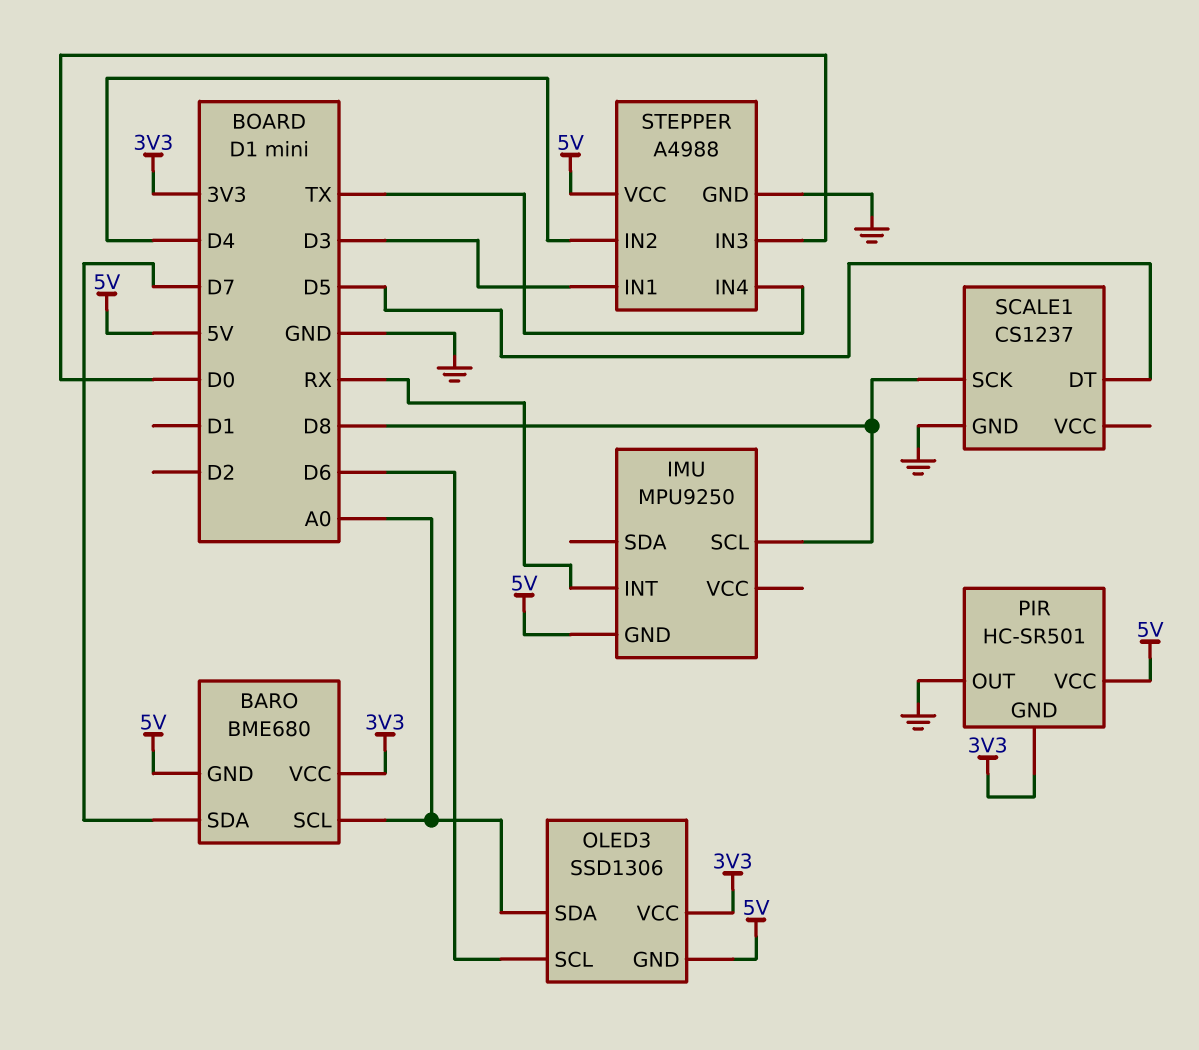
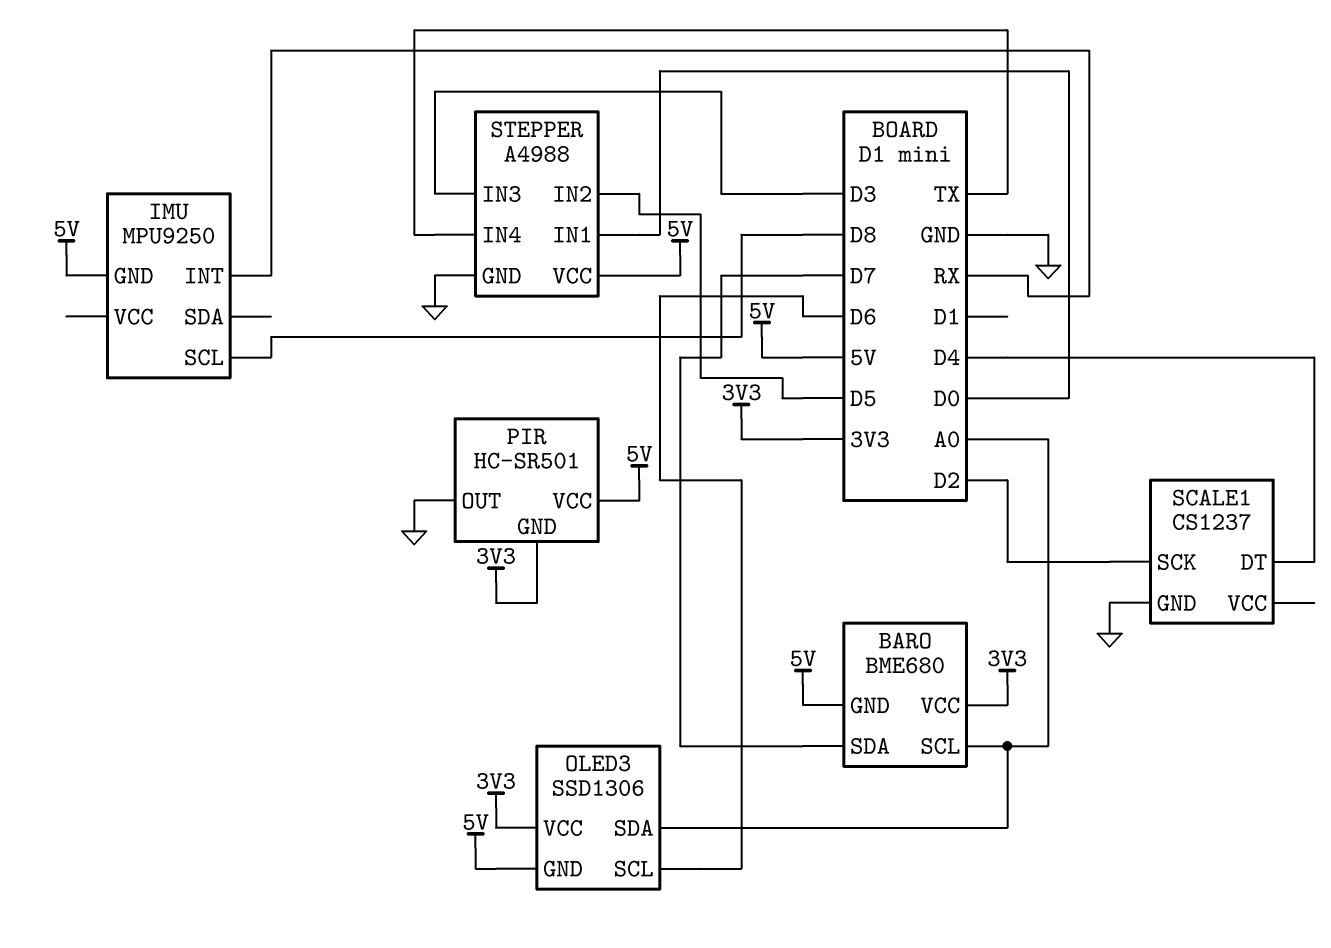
SCALE1 pin DT: D5 -> D4
SCALE1 pin SCK: D8 -> D2
STEPPER pin IN1: D3 -> D0
STEPPER pin IN2: D4 -> D5
STEPPER pin IN3: D0 -> D3

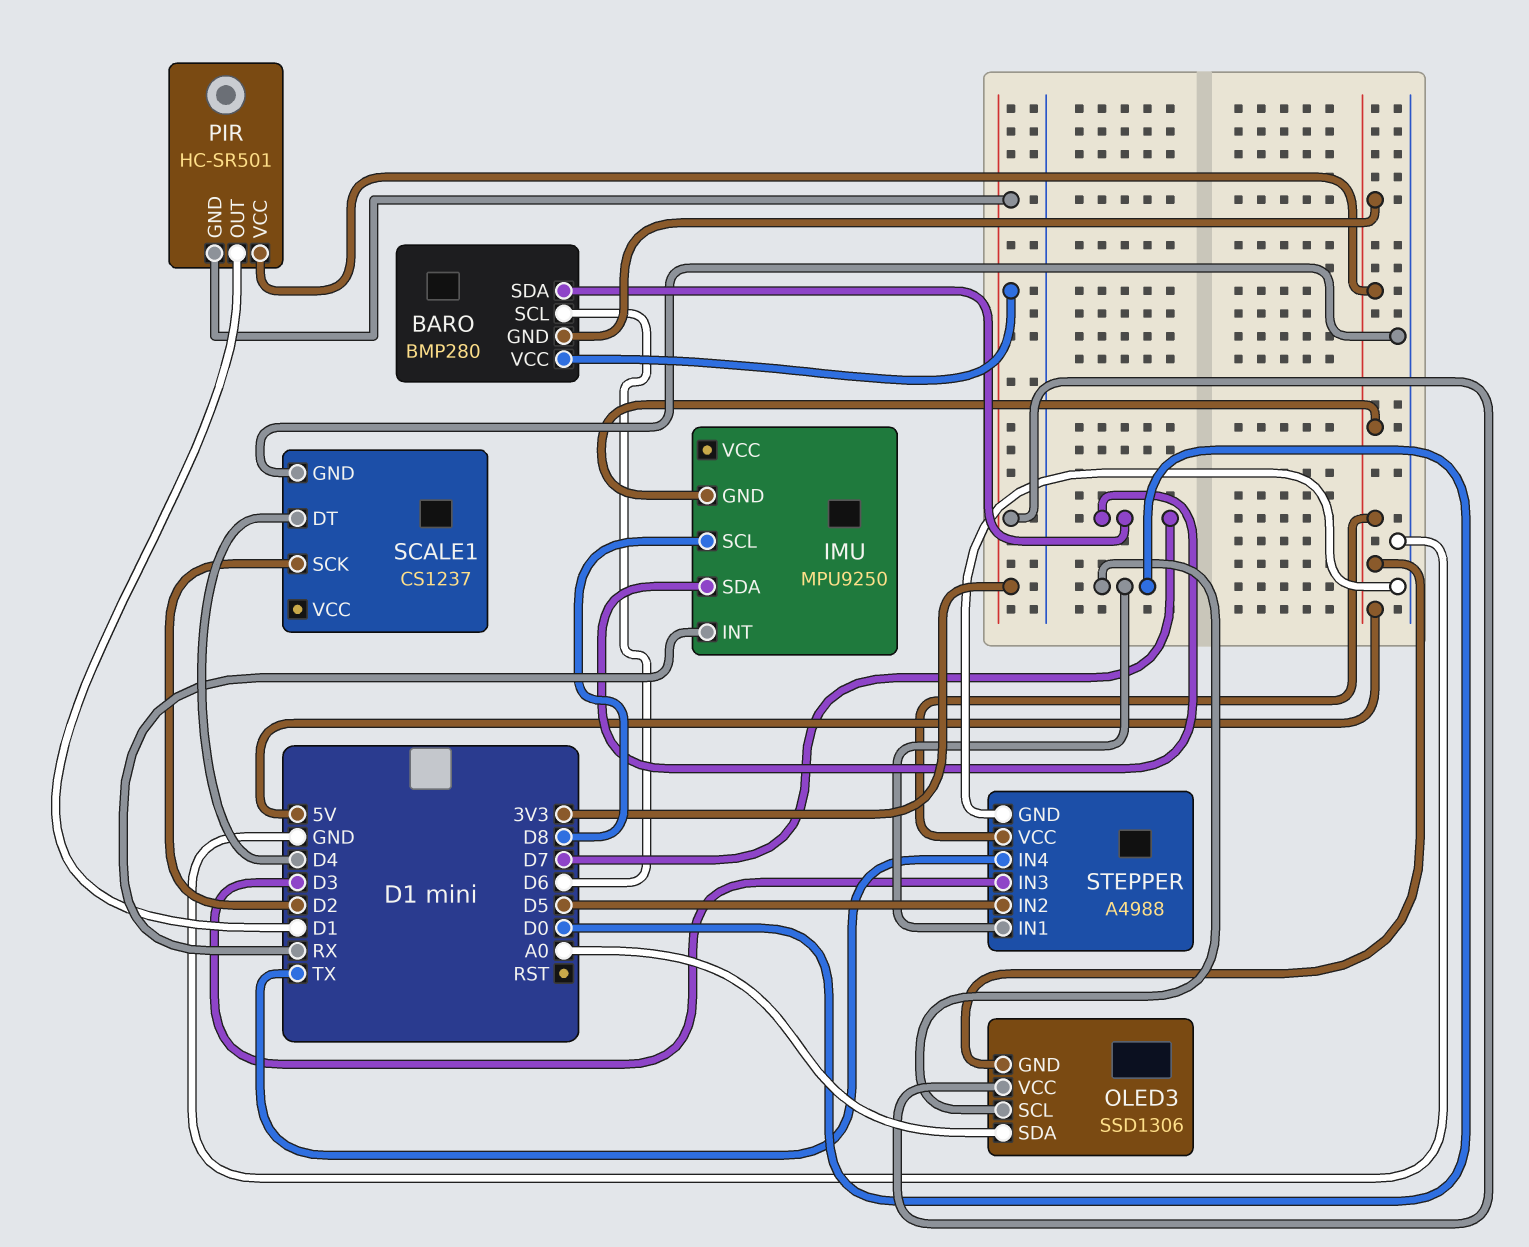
BARO: BME680 -> BMP280
BARO pin SCL: A0 -> D6
IMU pin SDA: none -> D7
OLED3 pin SCL: D6 -> D0
PIR pin OUT: GND -> D1

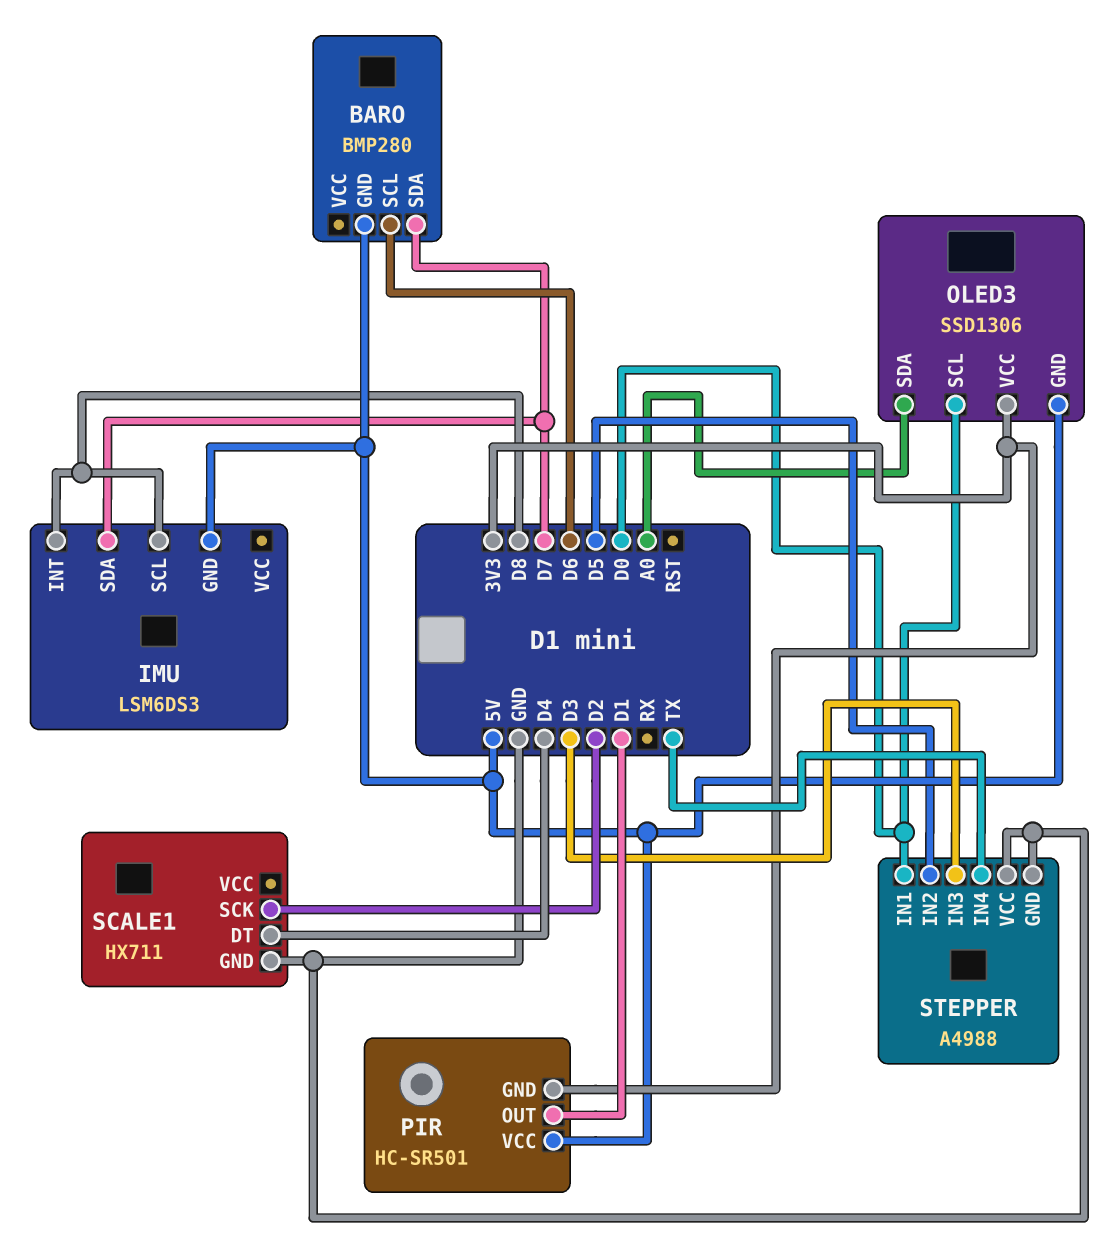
BARO pin VCC: 3V3 -> none
IMU: MPU9250 -> LSM6DS3
IMU pin INT: RX -> D8
SCALE1: CS1237 -> HX711
STEPPER pin VCC: 5V -> GND

